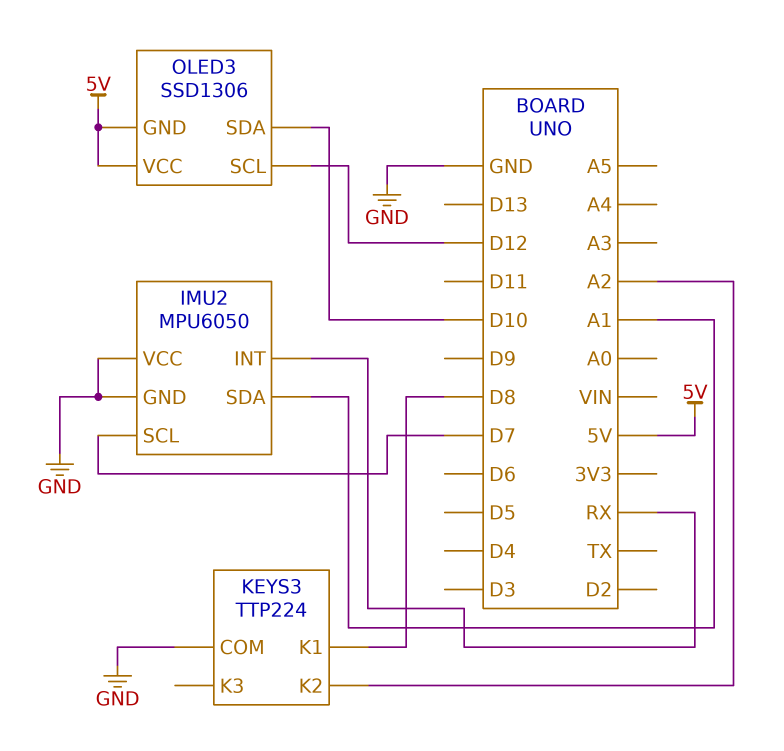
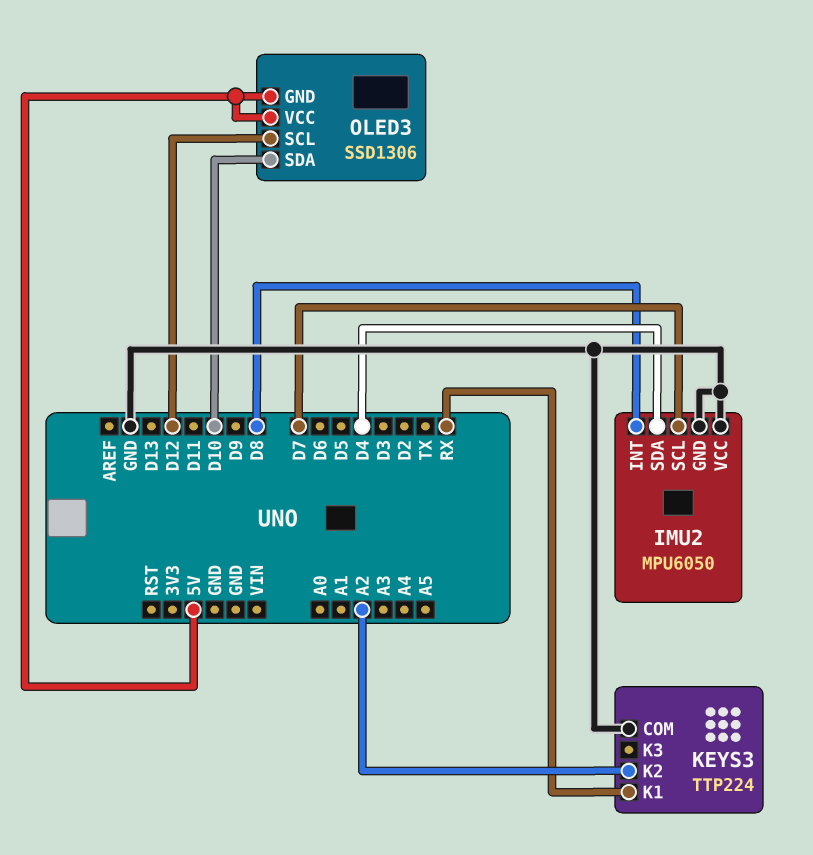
IMU2 pin INT: RX -> D8
IMU2 pin SDA: A1 -> D4
KEYS3 pin K1: D8 -> RX

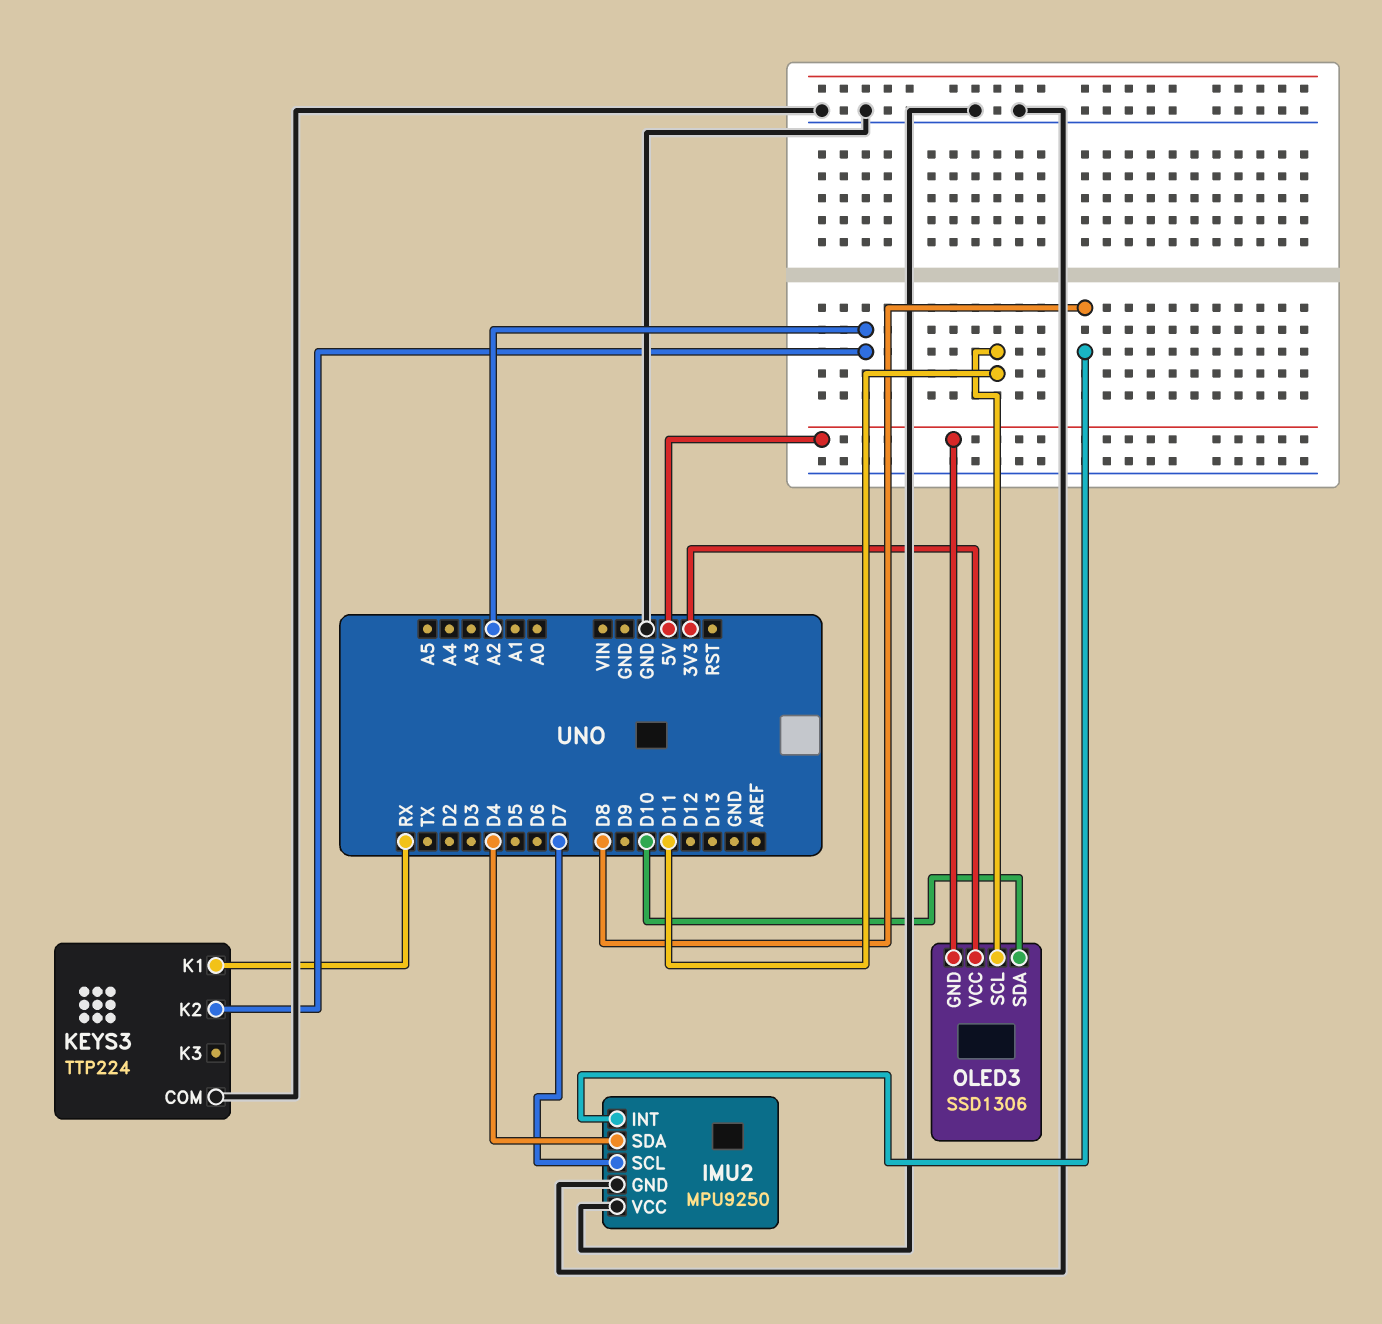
IMU2: MPU6050 -> MPU9250
OLED3 pin SCL: D12 -> D11
OLED3 pin VCC: 5V -> 3V3

